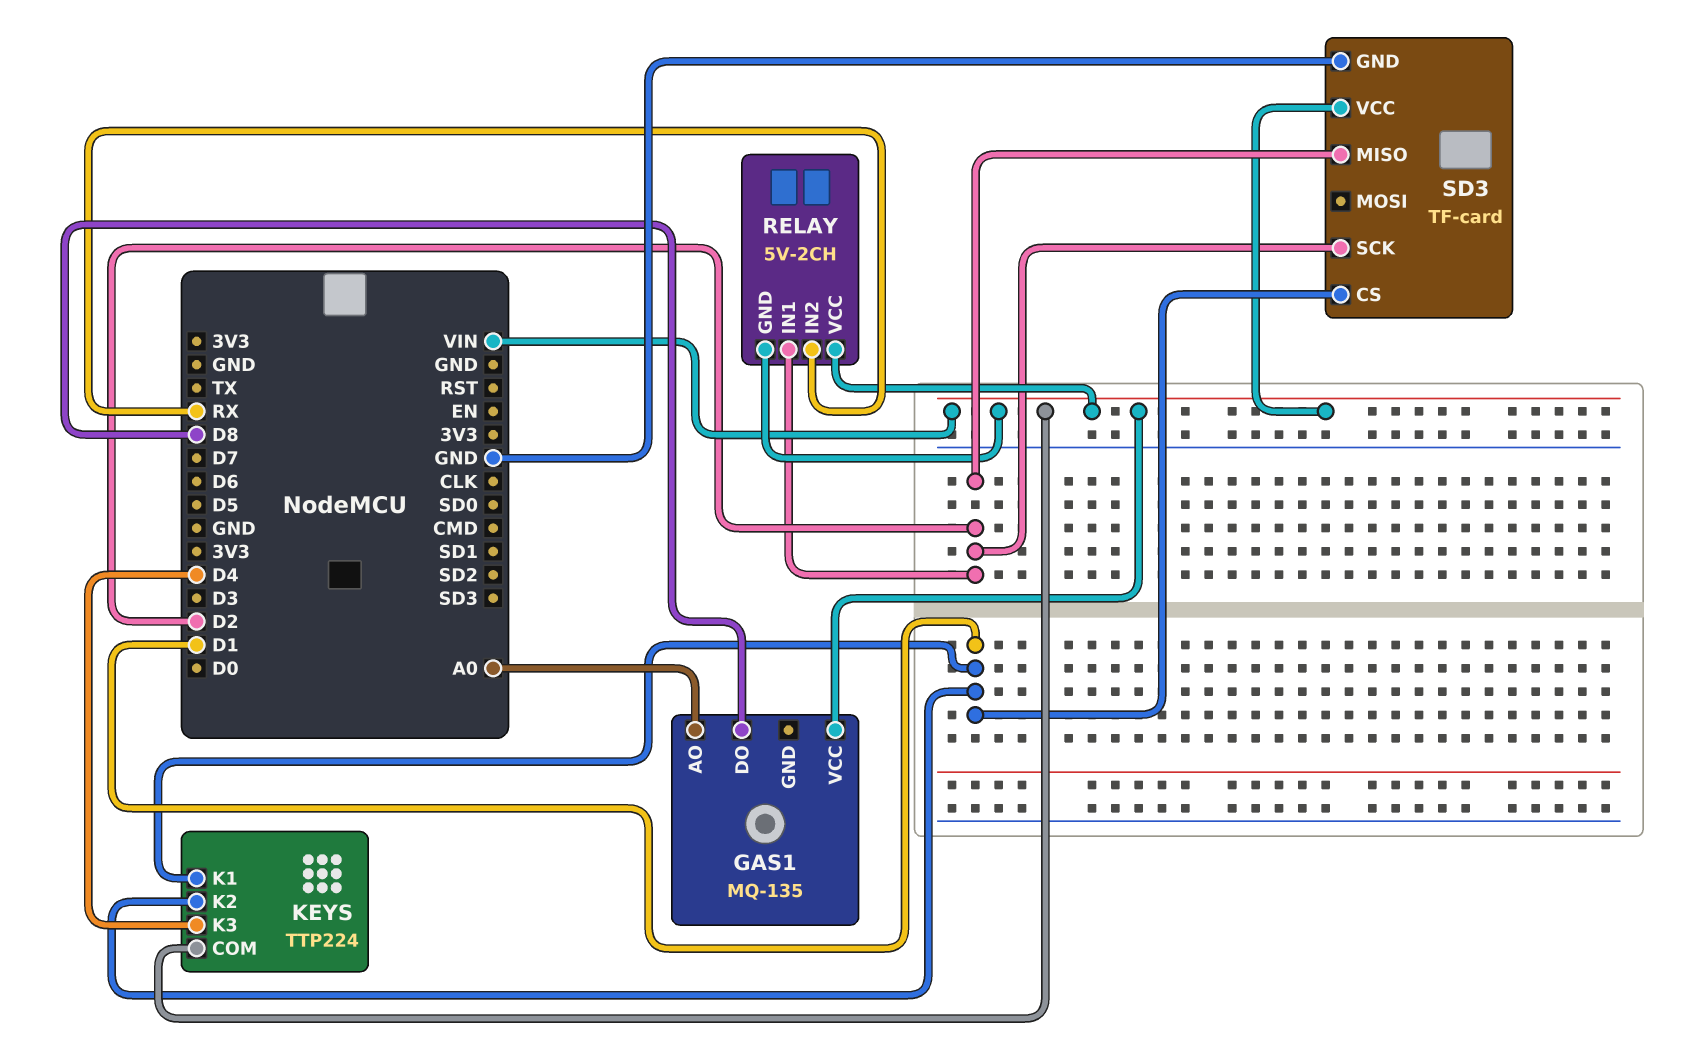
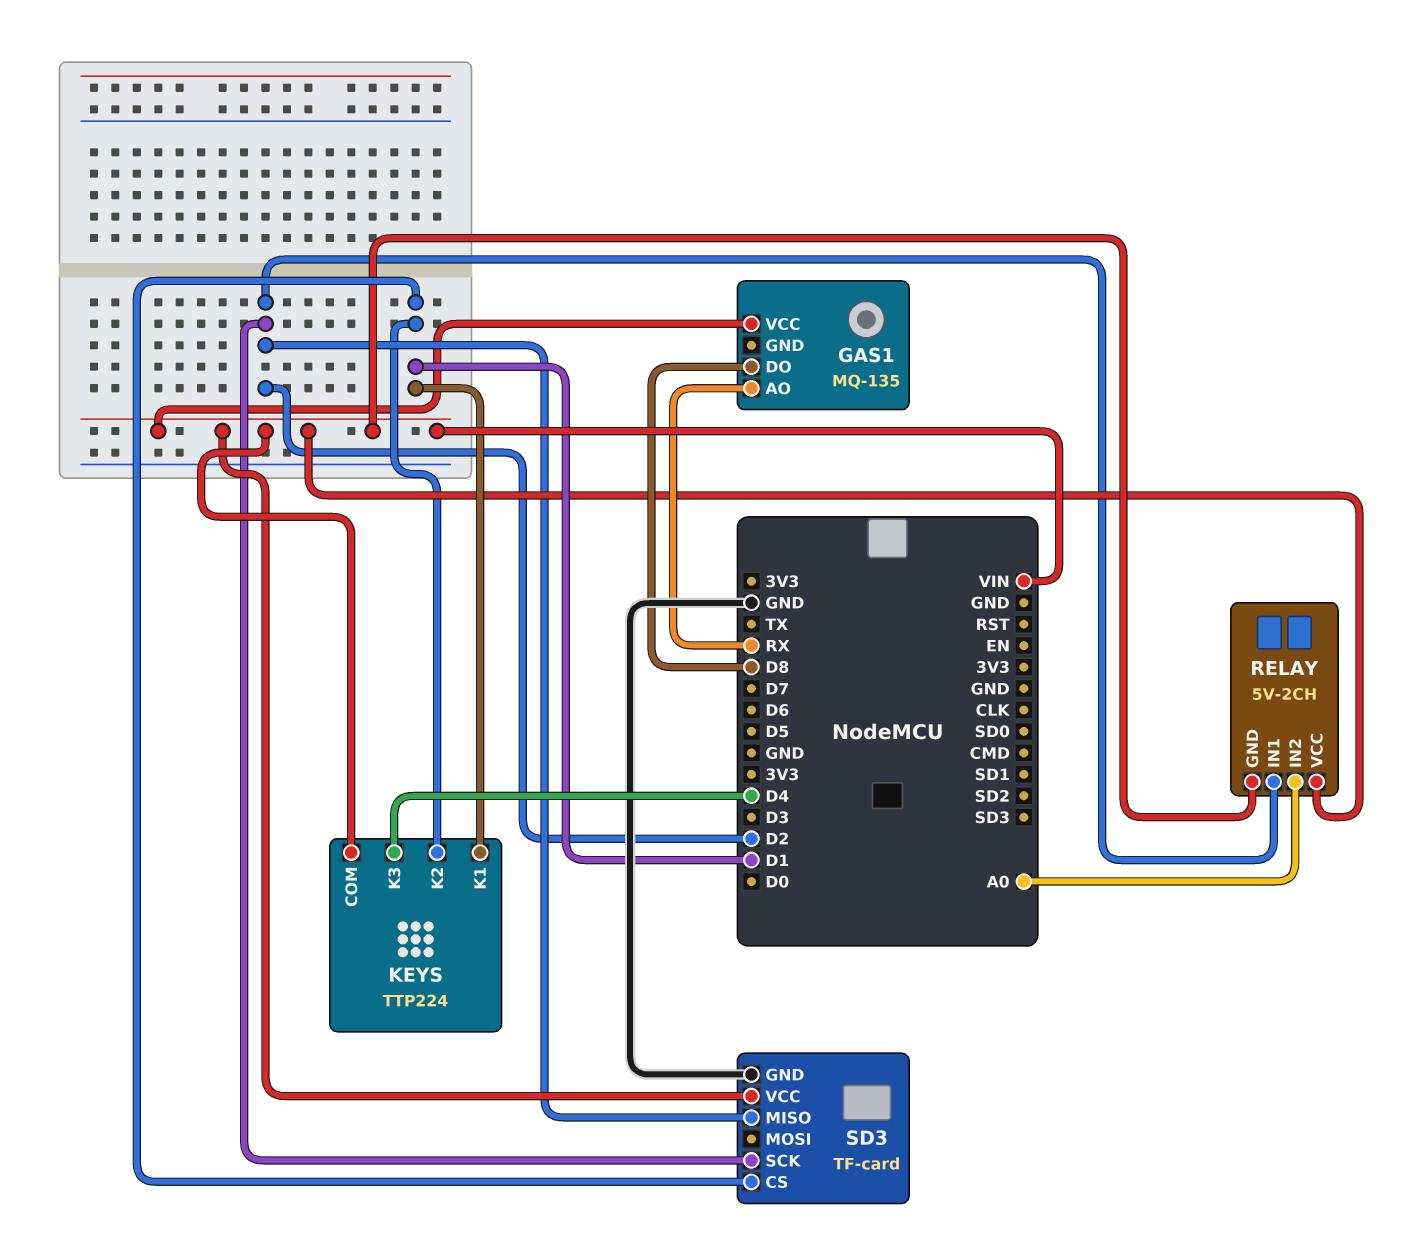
GAS1 pin AO: A0 -> RX
RELAY pin IN2: RX -> A0

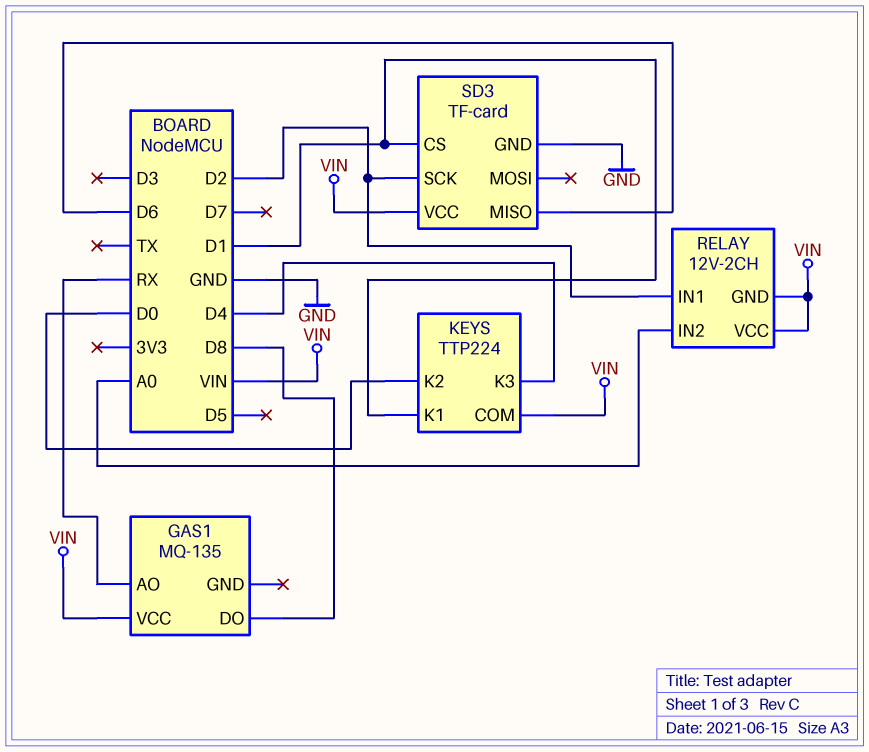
KEYS pin K2: D1 -> D0
RELAY: 5V-2CH -> 12V-2CH
SD3 pin MISO: D2 -> D6

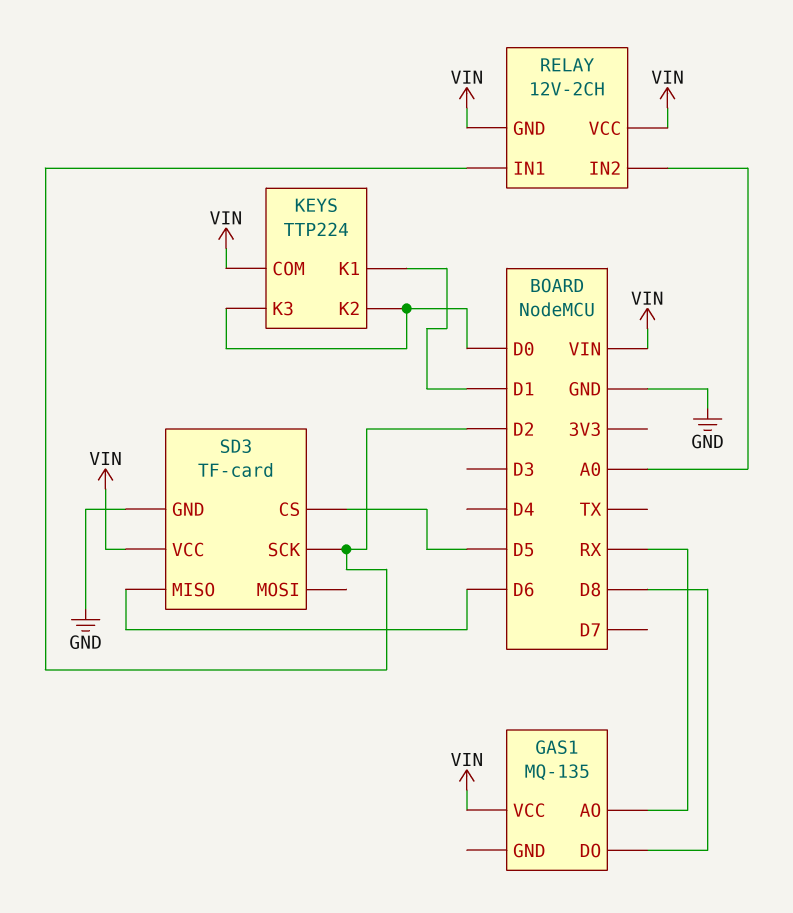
KEYS pin K3: D4 -> D0
SD3 pin CS: D1 -> D5

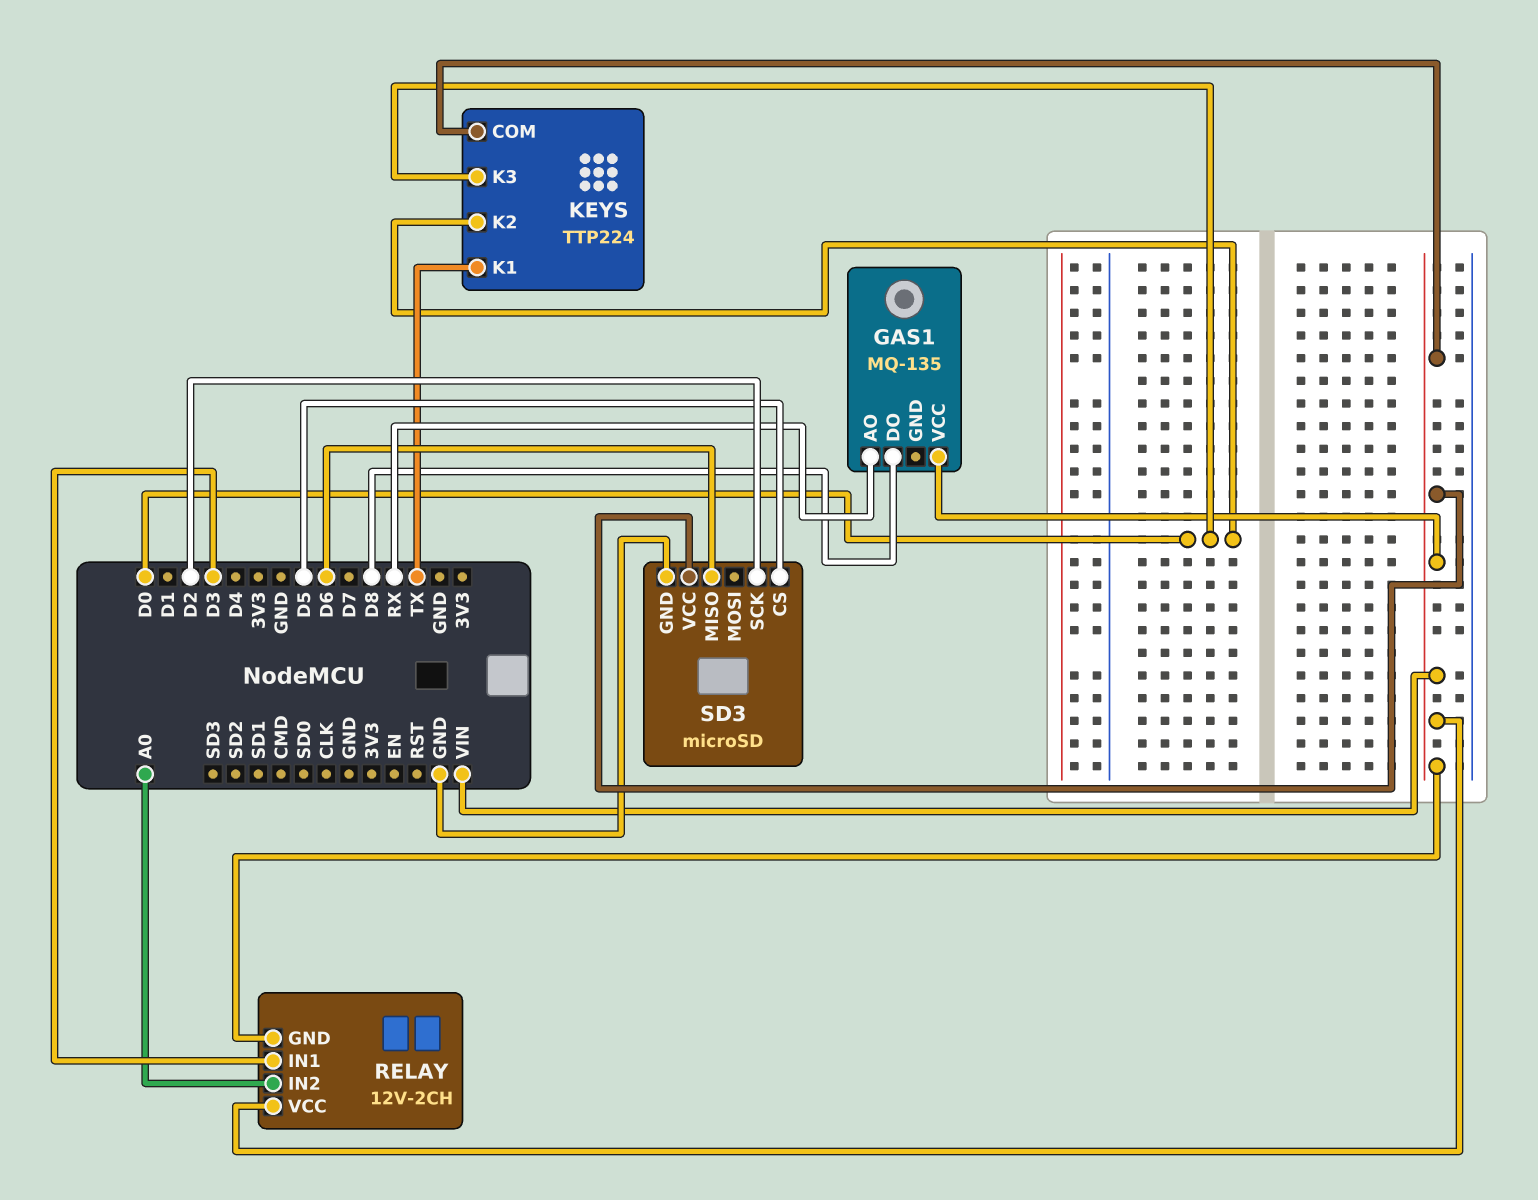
KEYS pin K1: D1 -> TX
RELAY pin IN1: D2 -> D3
SD3: TF-card -> microSD

